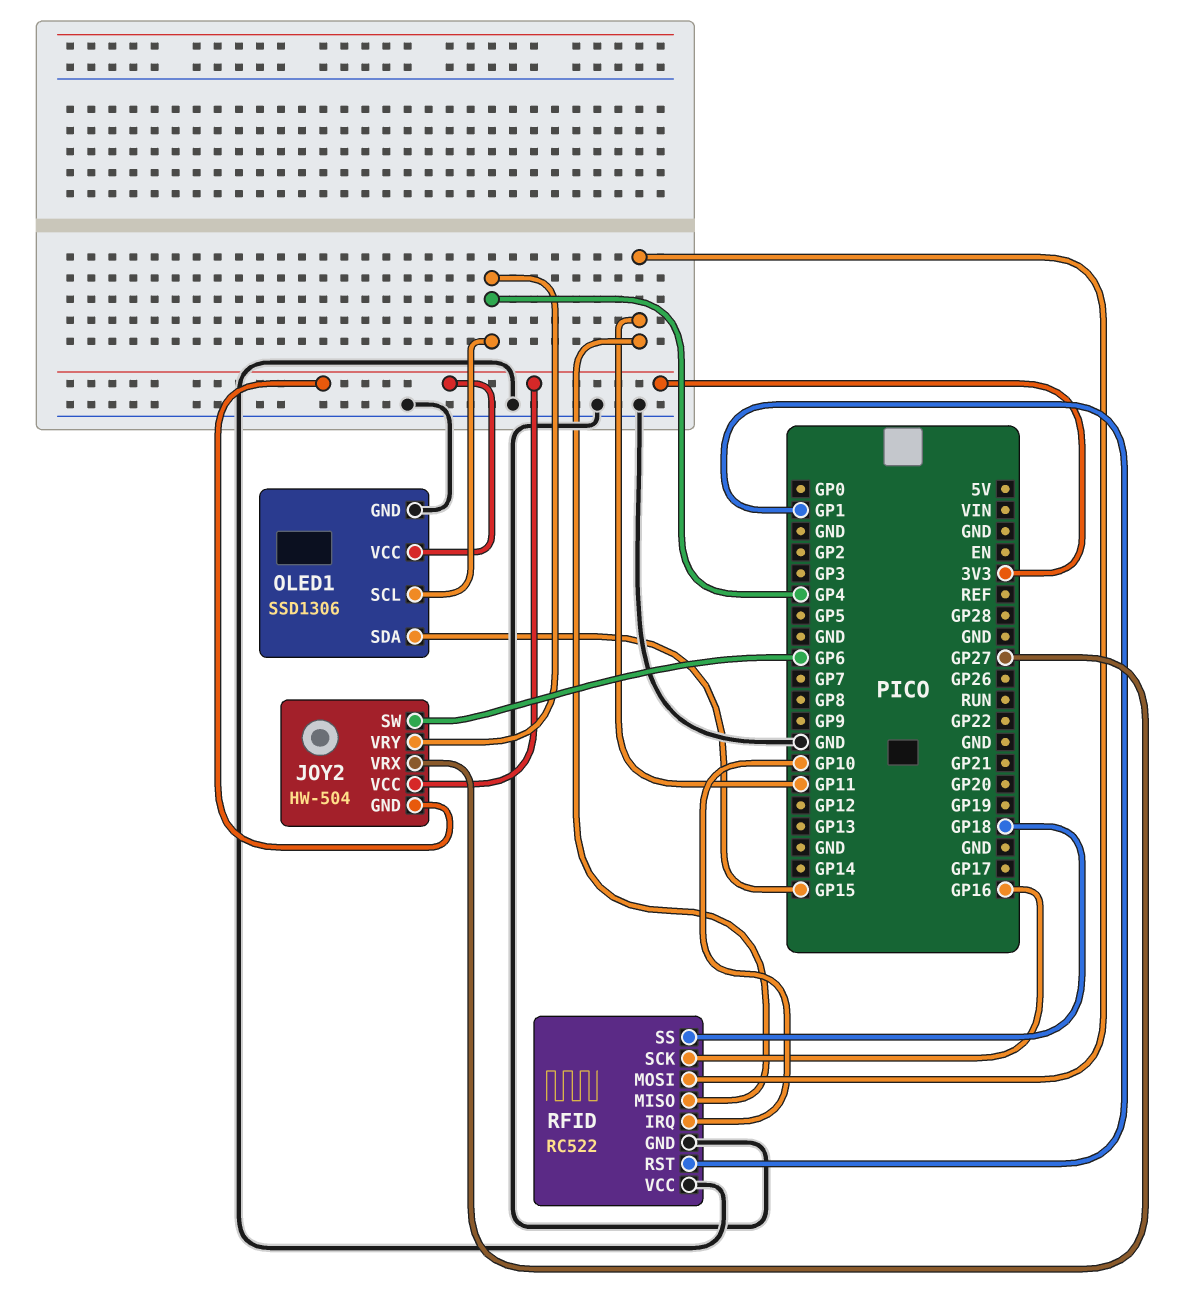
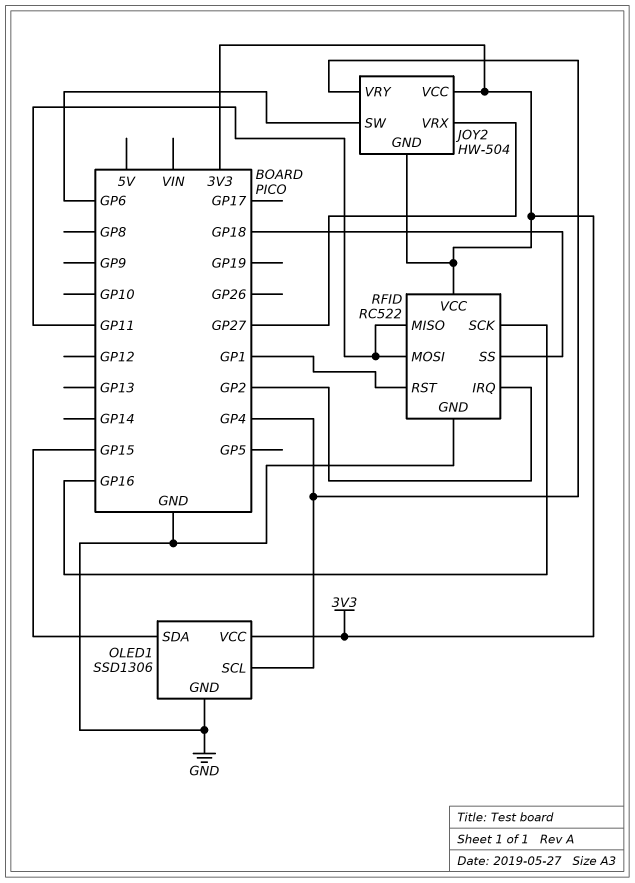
RFID pin IRQ: GP10 -> GP2
RFID pin VCC: GND -> 3V3

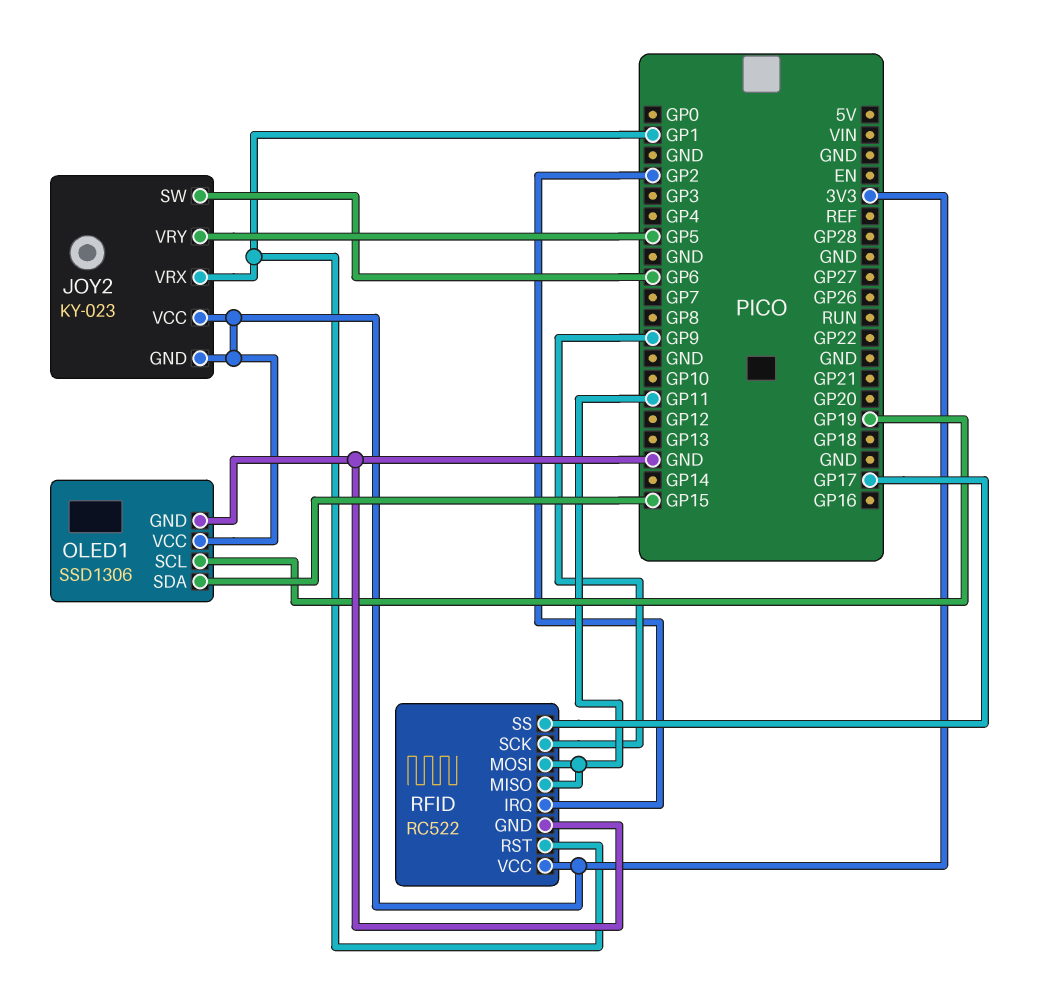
JOY2: HW-504 -> KY-023
JOY2 pin VRX: GP27 -> GP1
JOY2 pin VRY: GP4 -> GP5
OLED1 pin SCL: GP4 -> GP19
RFID pin SCK: GP16 -> GP9
RFID pin SS: GP18 -> GP17

